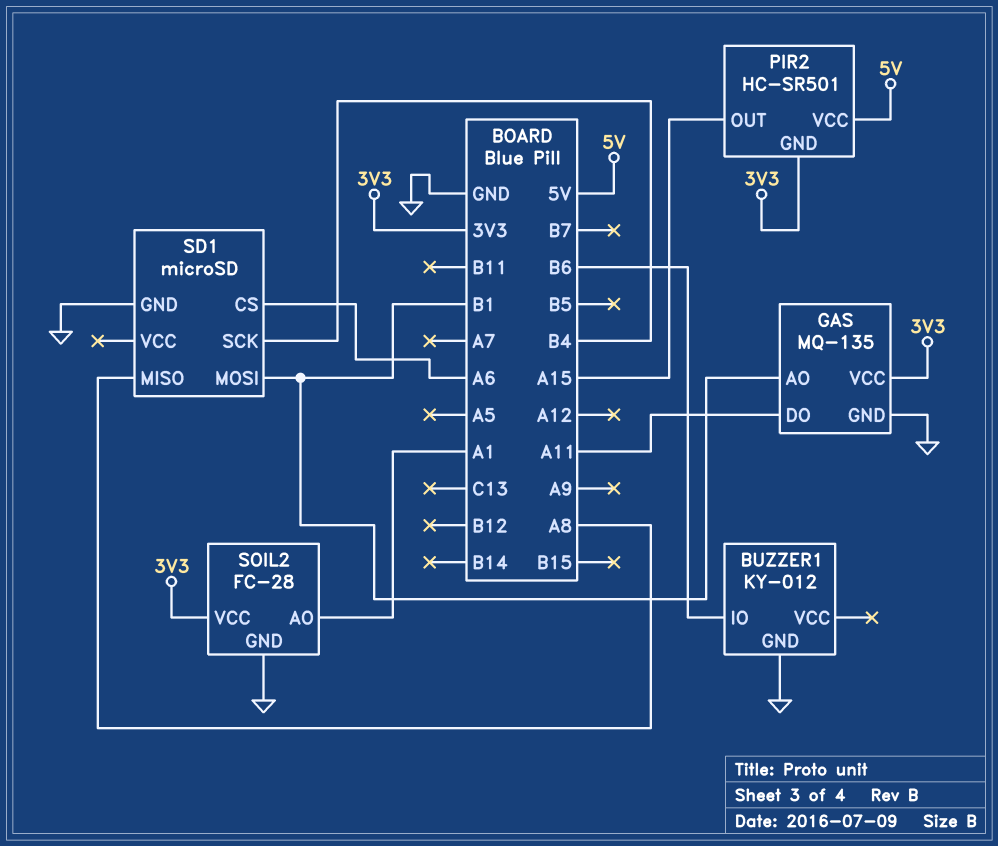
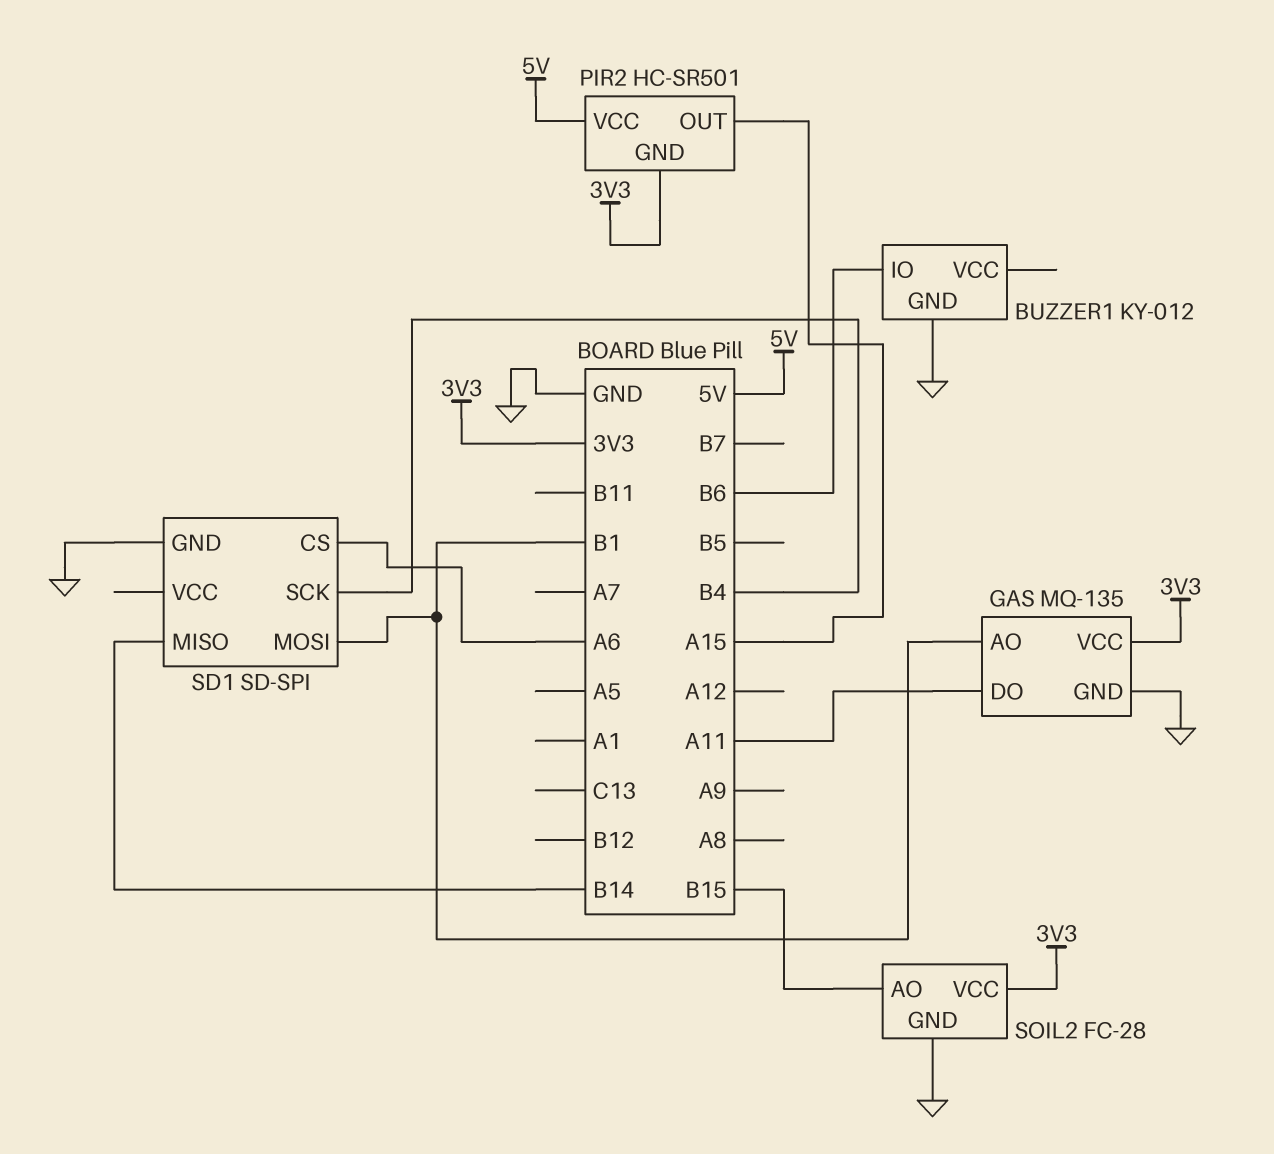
SD1: microSD -> SD-SPI
SD1 pin MISO: A8 -> B14
SOIL2 pin AO: A1 -> B15

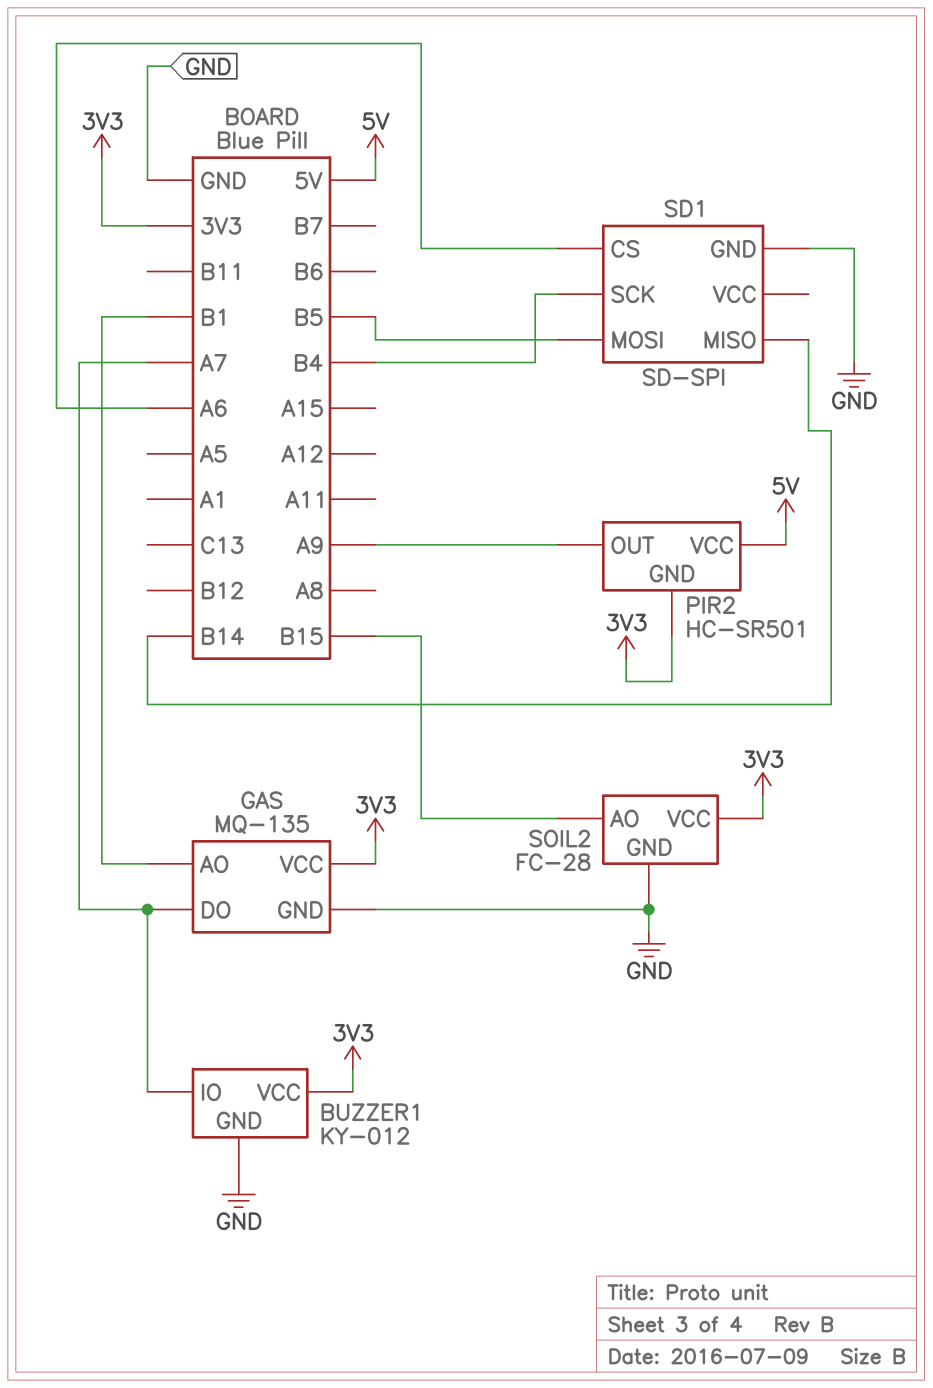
BUZZER1 pin IO: B6 -> A7
BUZZER1 pin VCC: none -> 3V3
GAS pin DO: A11 -> A7
PIR2 pin OUT: A15 -> A9
SD1 pin MOSI: B1 -> B5

